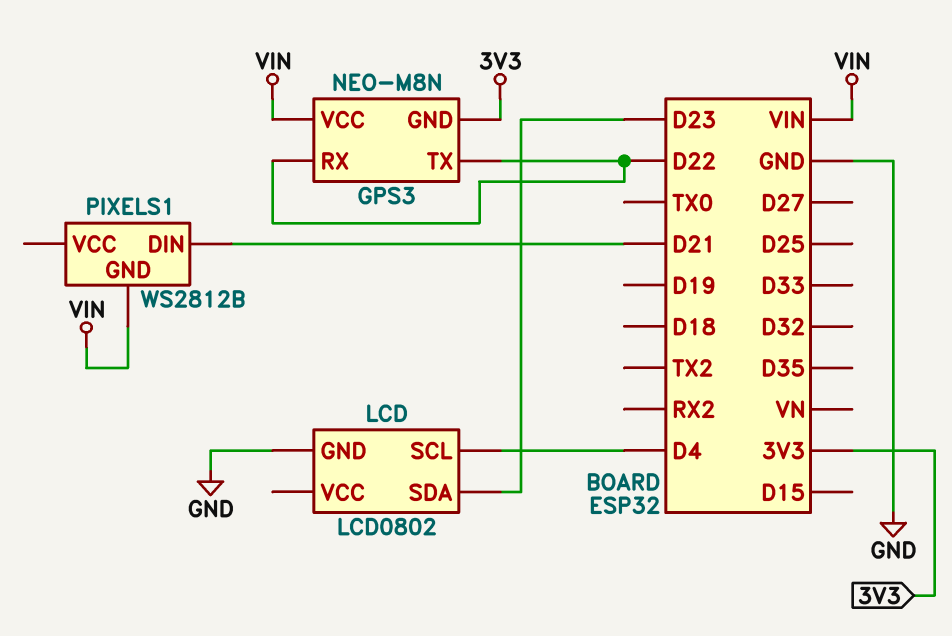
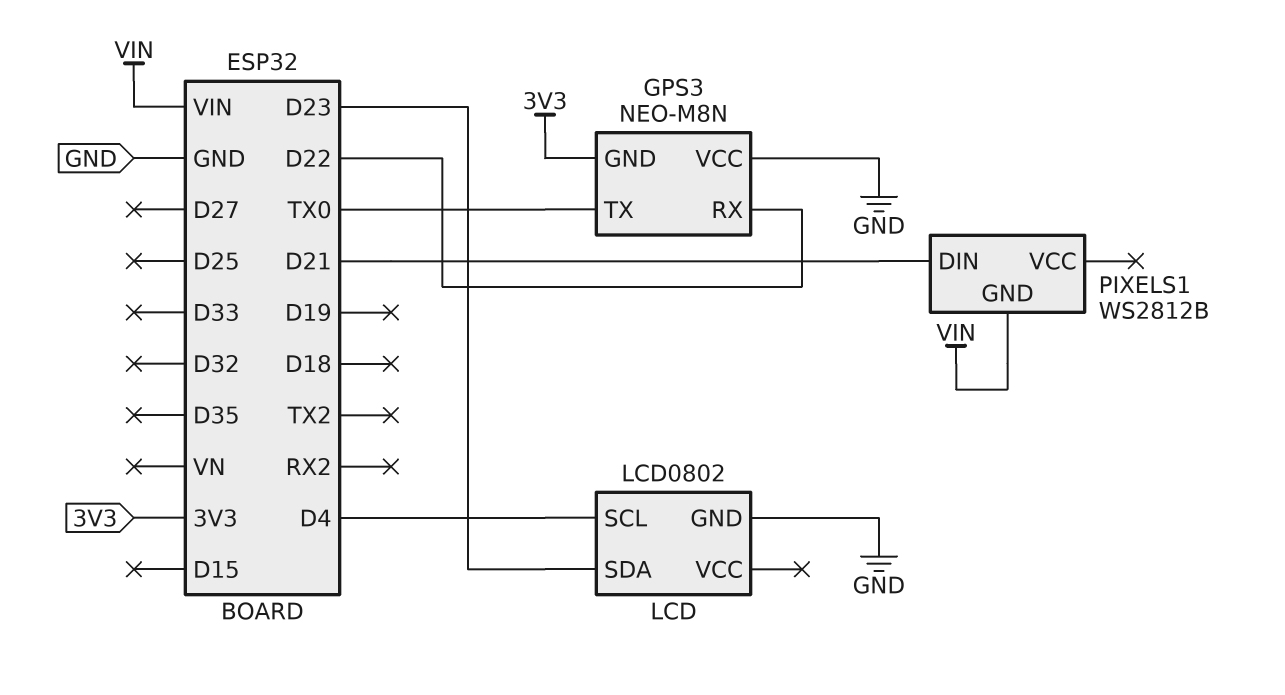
GPS3 pin TX: D22 -> TX0
GPS3 pin VCC: VIN -> GND

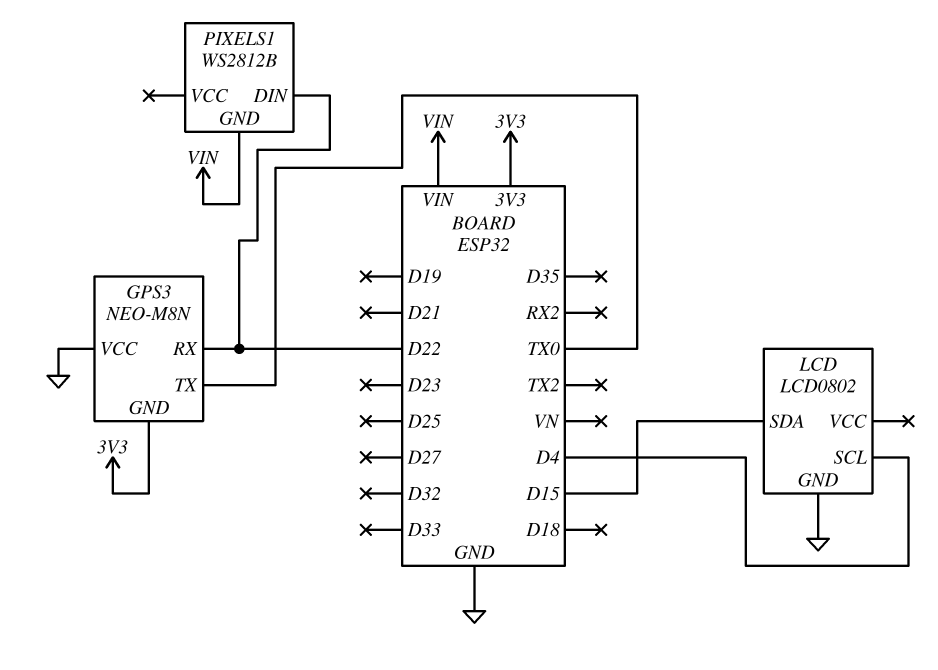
LCD pin SDA: D23 -> D15
PIXELS1 pin DIN: D21 -> D22

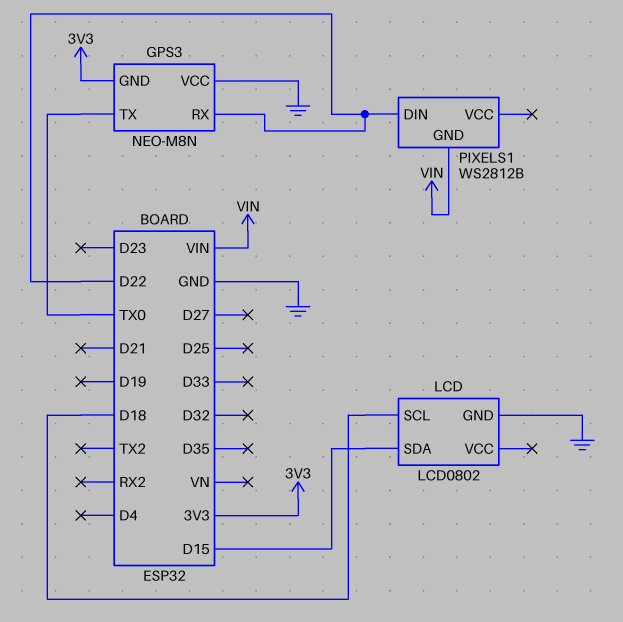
LCD pin SCL: D4 -> D18

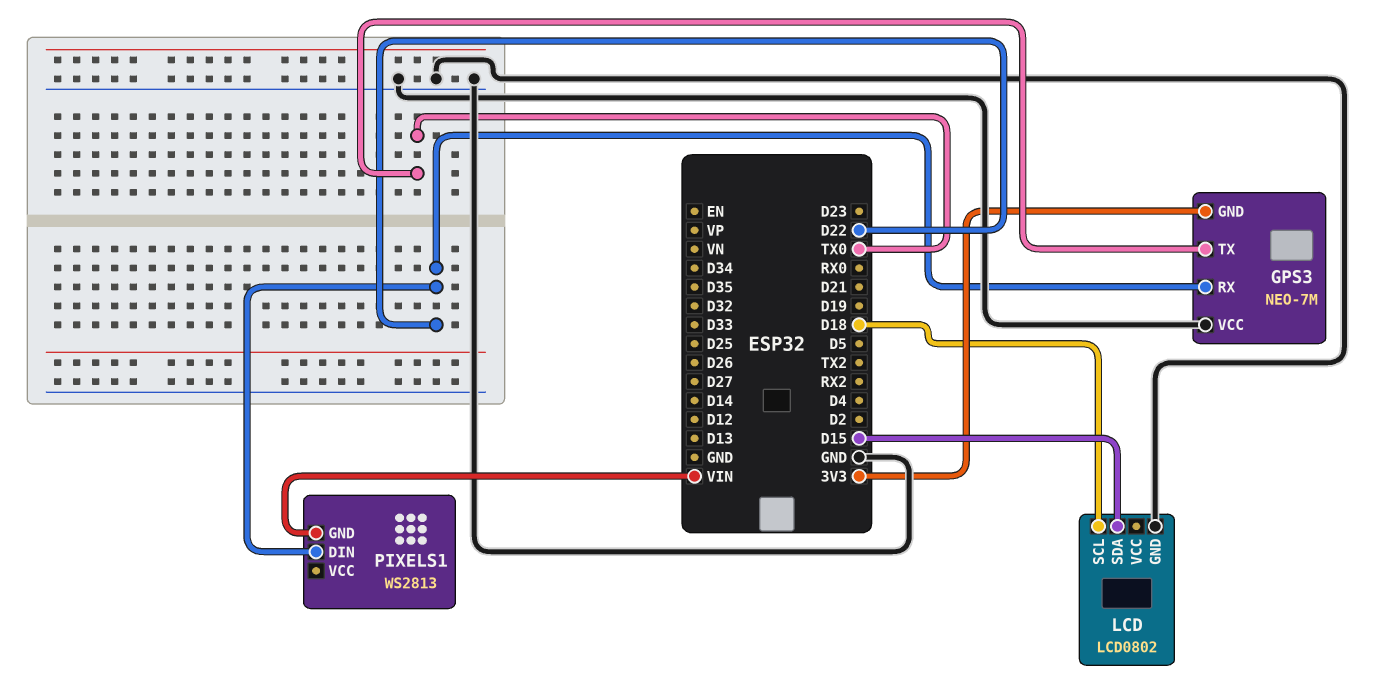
GPS3: NEO-M8N -> NEO-7M
PIXELS1: WS2812B -> WS2813

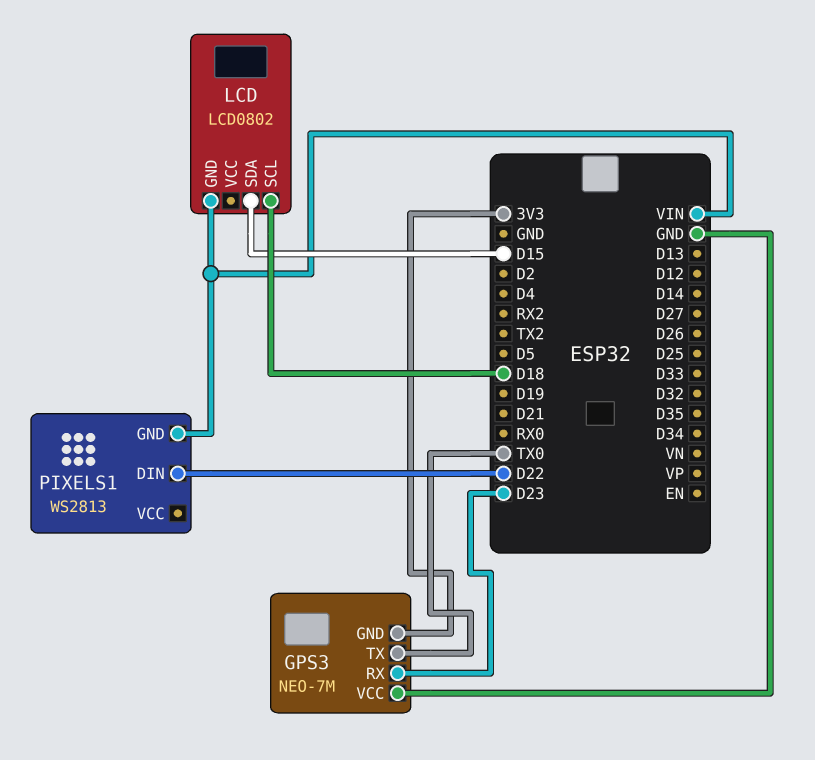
GPS3 pin RX: D22 -> D23
LCD pin GND: GND -> VIN

